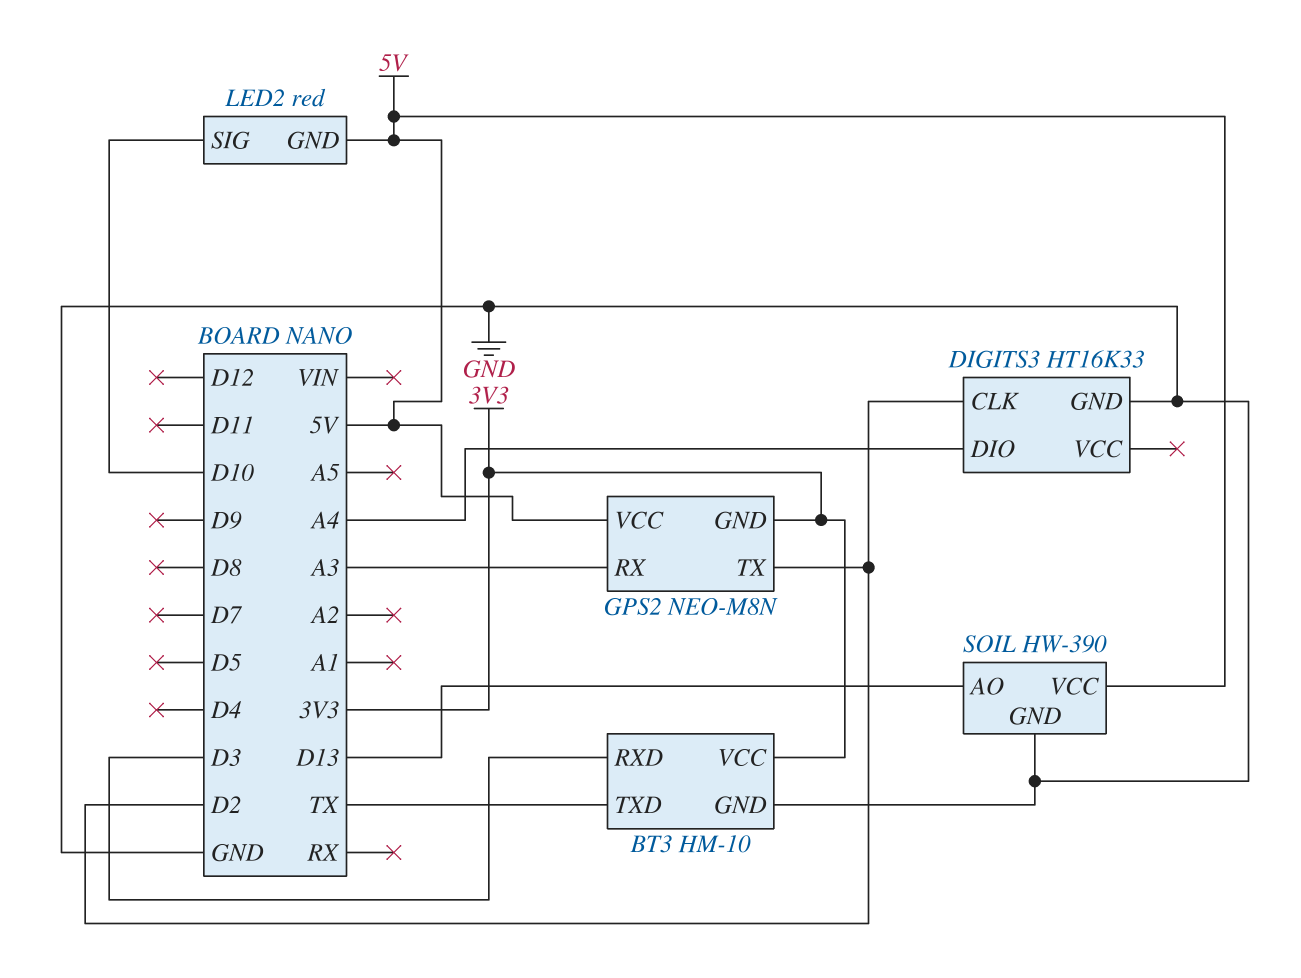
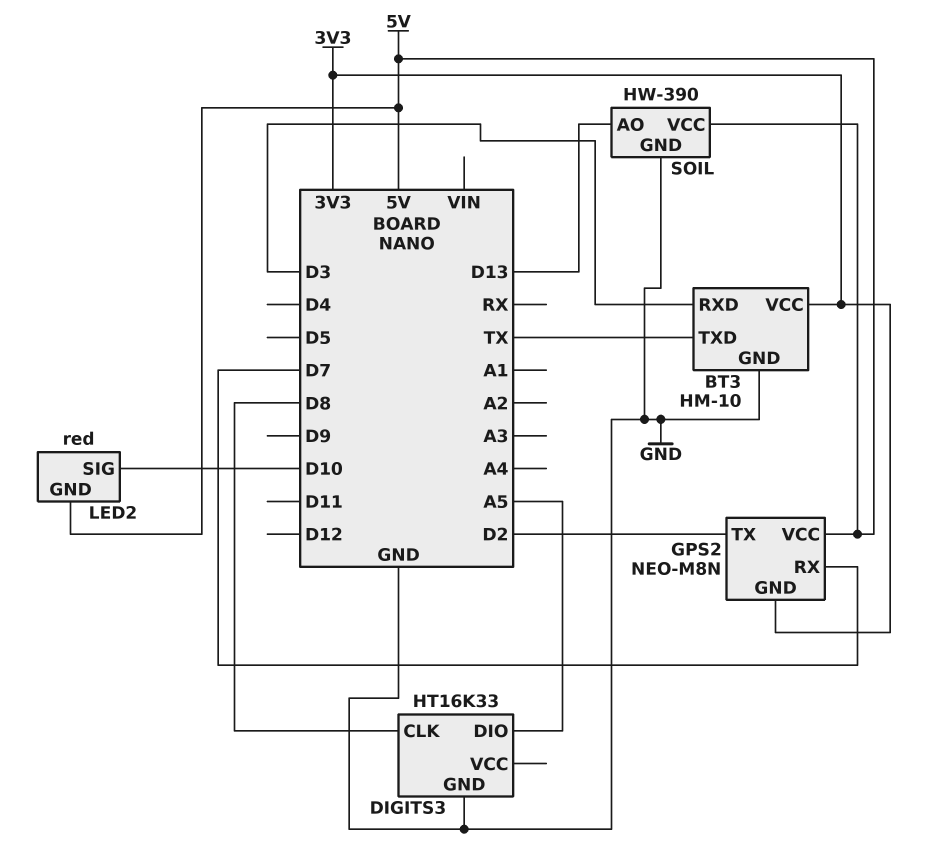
DIGITS3 pin CLK: D2 -> D8
DIGITS3 pin DIO: A4 -> A5
GPS2 pin RX: A3 -> D7

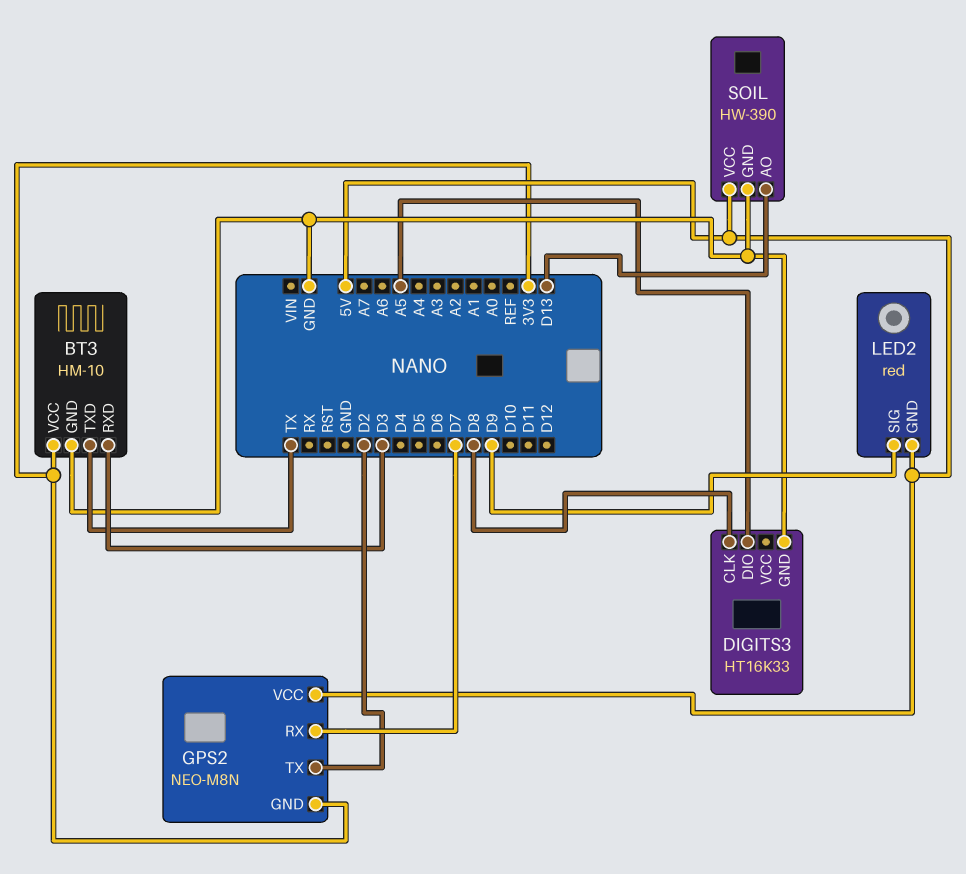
LED2 pin SIG: D10 -> D9

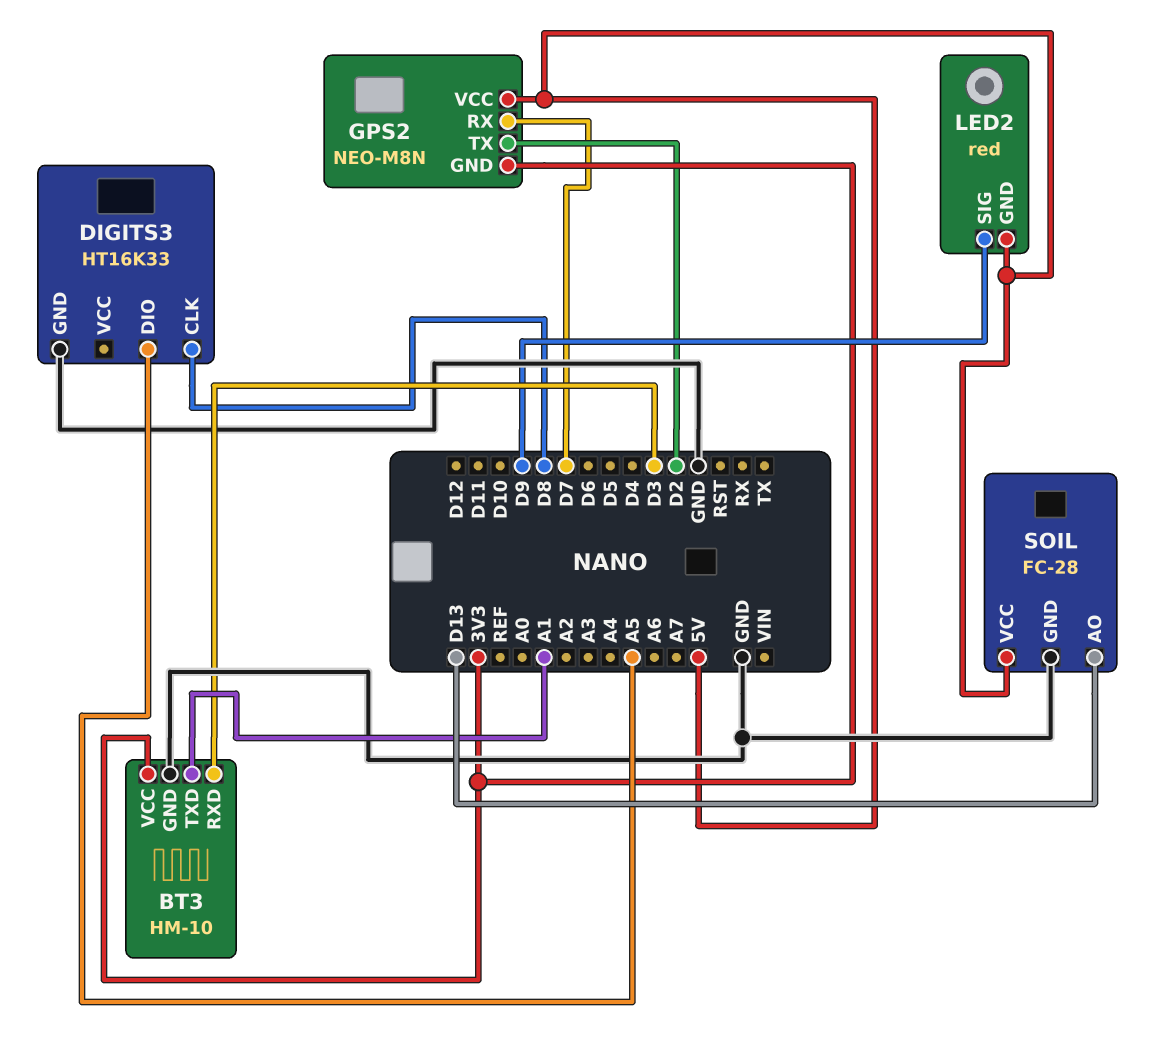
BT3 pin TXD: TX -> A1
SOIL: HW-390 -> FC-28

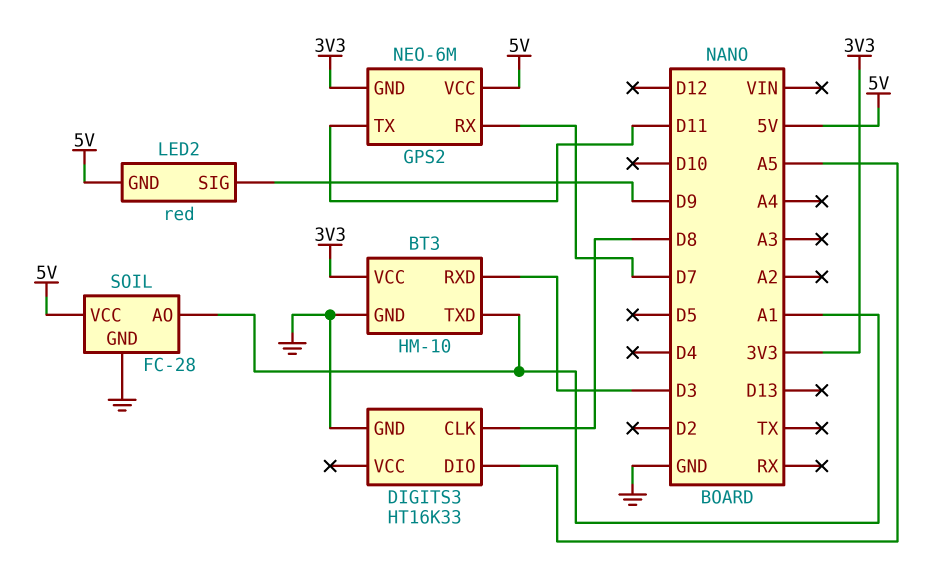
GPS2: NEO-M8N -> NEO-6M
GPS2 pin TX: D2 -> D11
SOIL pin AO: D13 -> A1

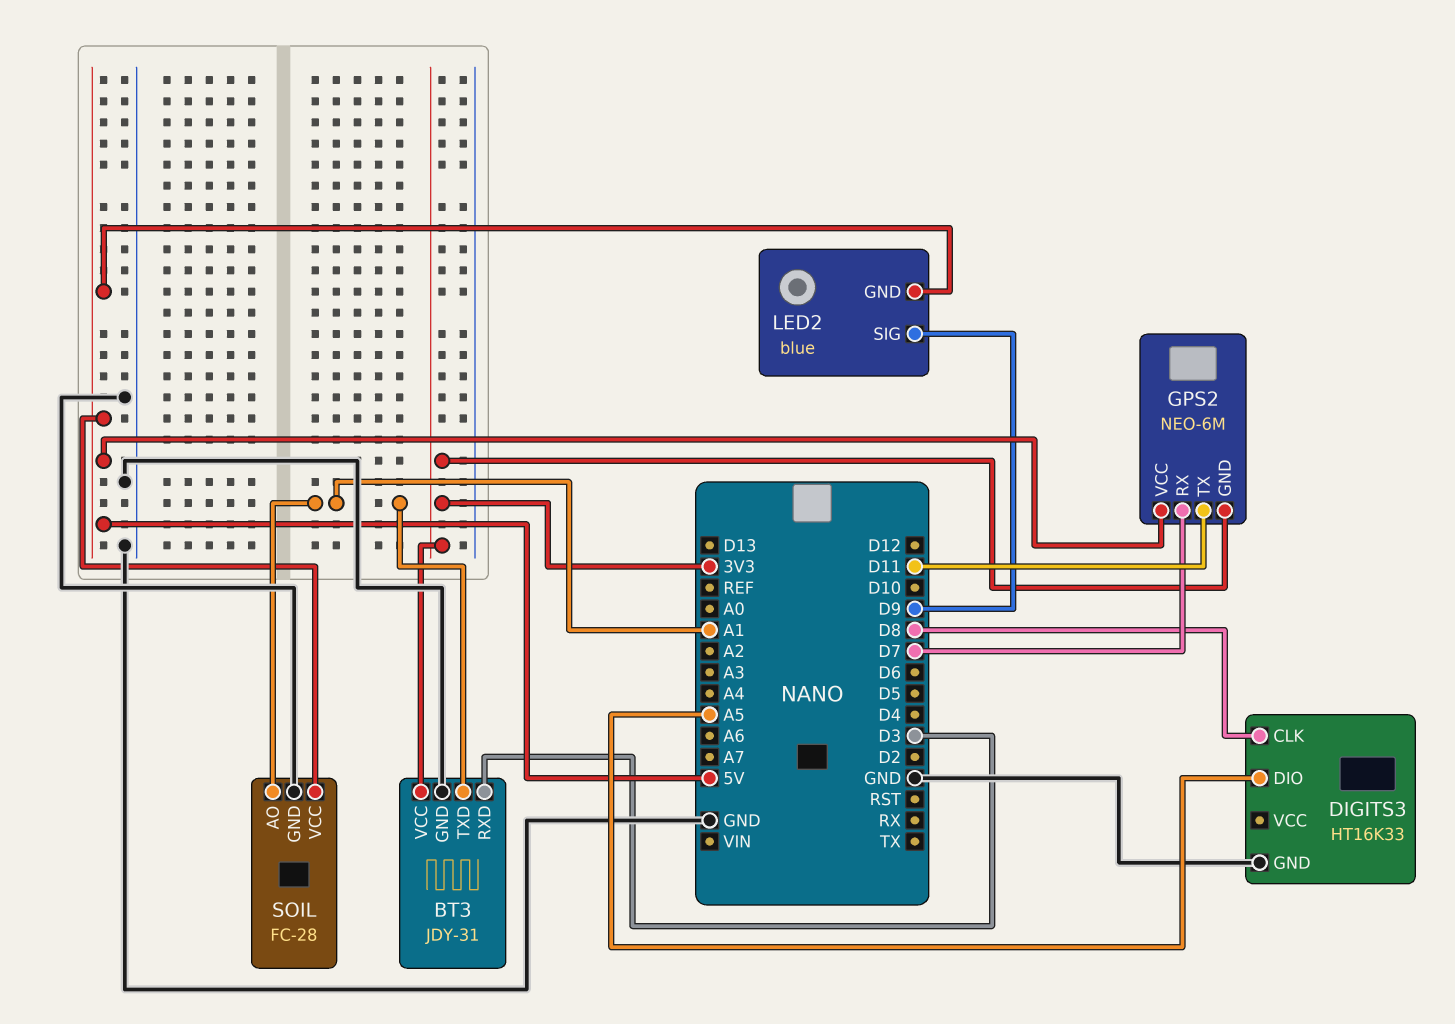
BT3: HM-10 -> JDY-31
LED2: red -> blue

